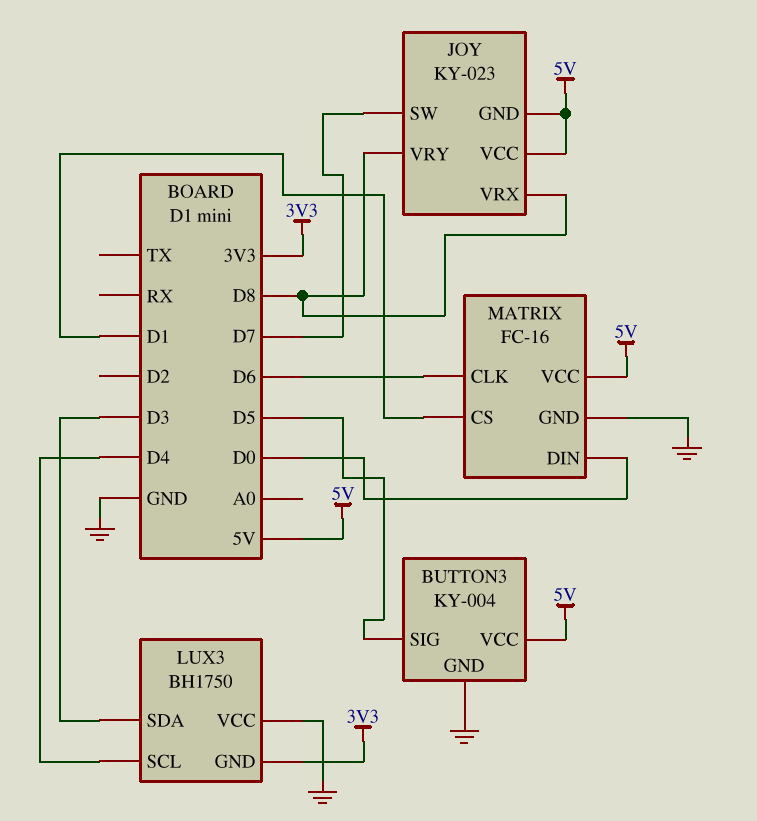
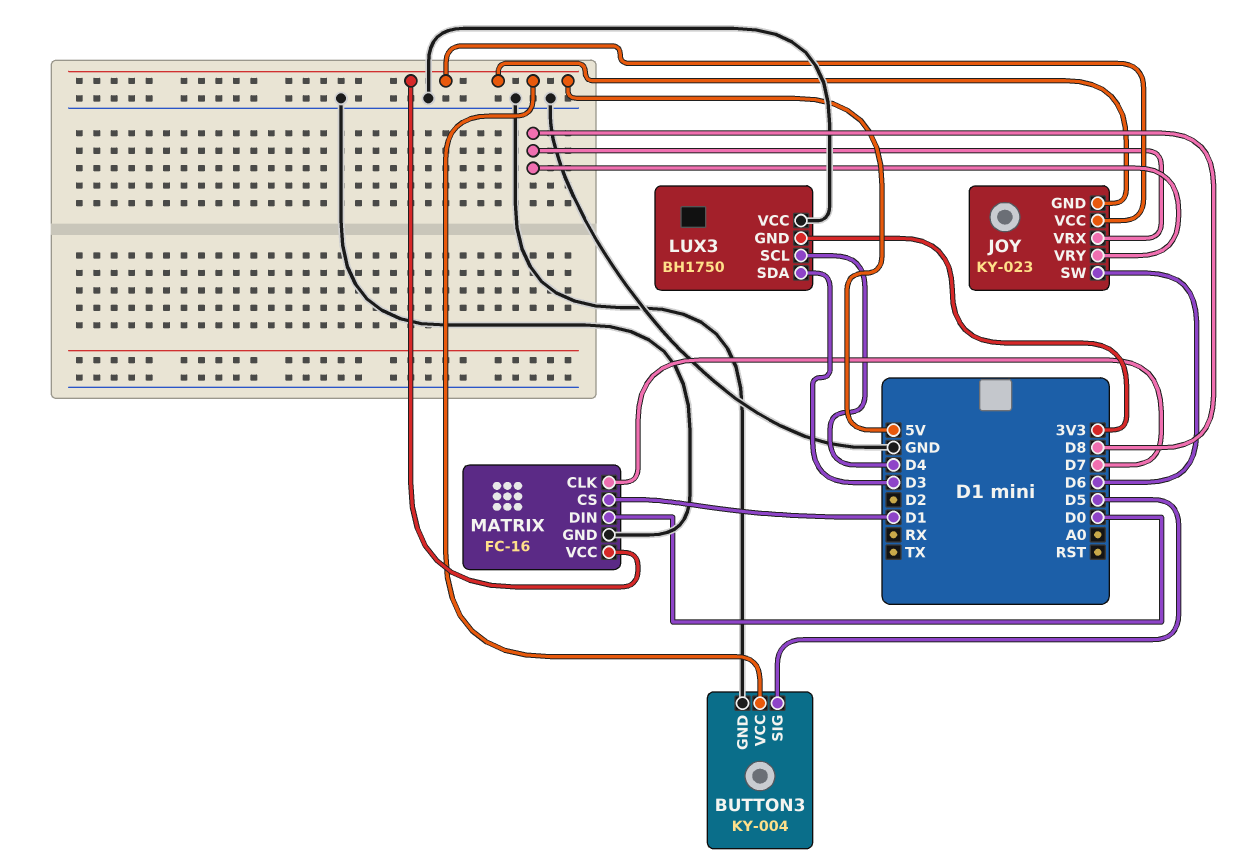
JOY pin SW: D7 -> D6
MATRIX pin CLK: D6 -> D7

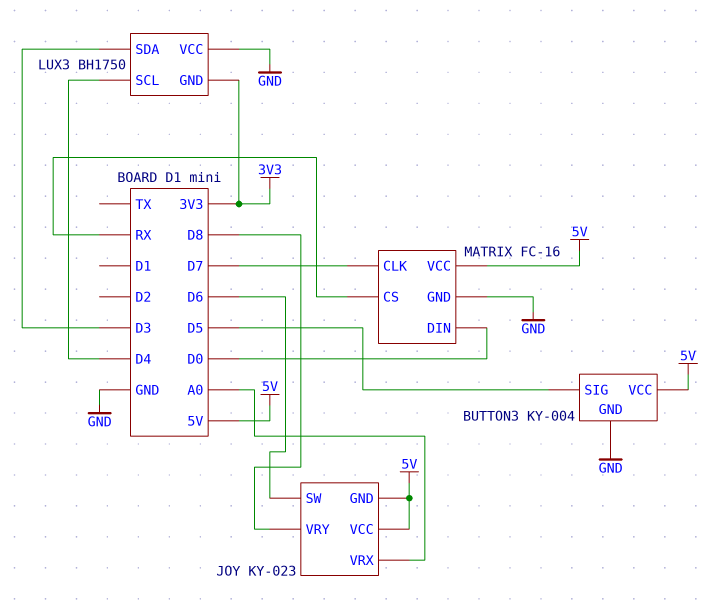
JOY pin VRX: D8 -> A0
MATRIX pin CS: D1 -> RX

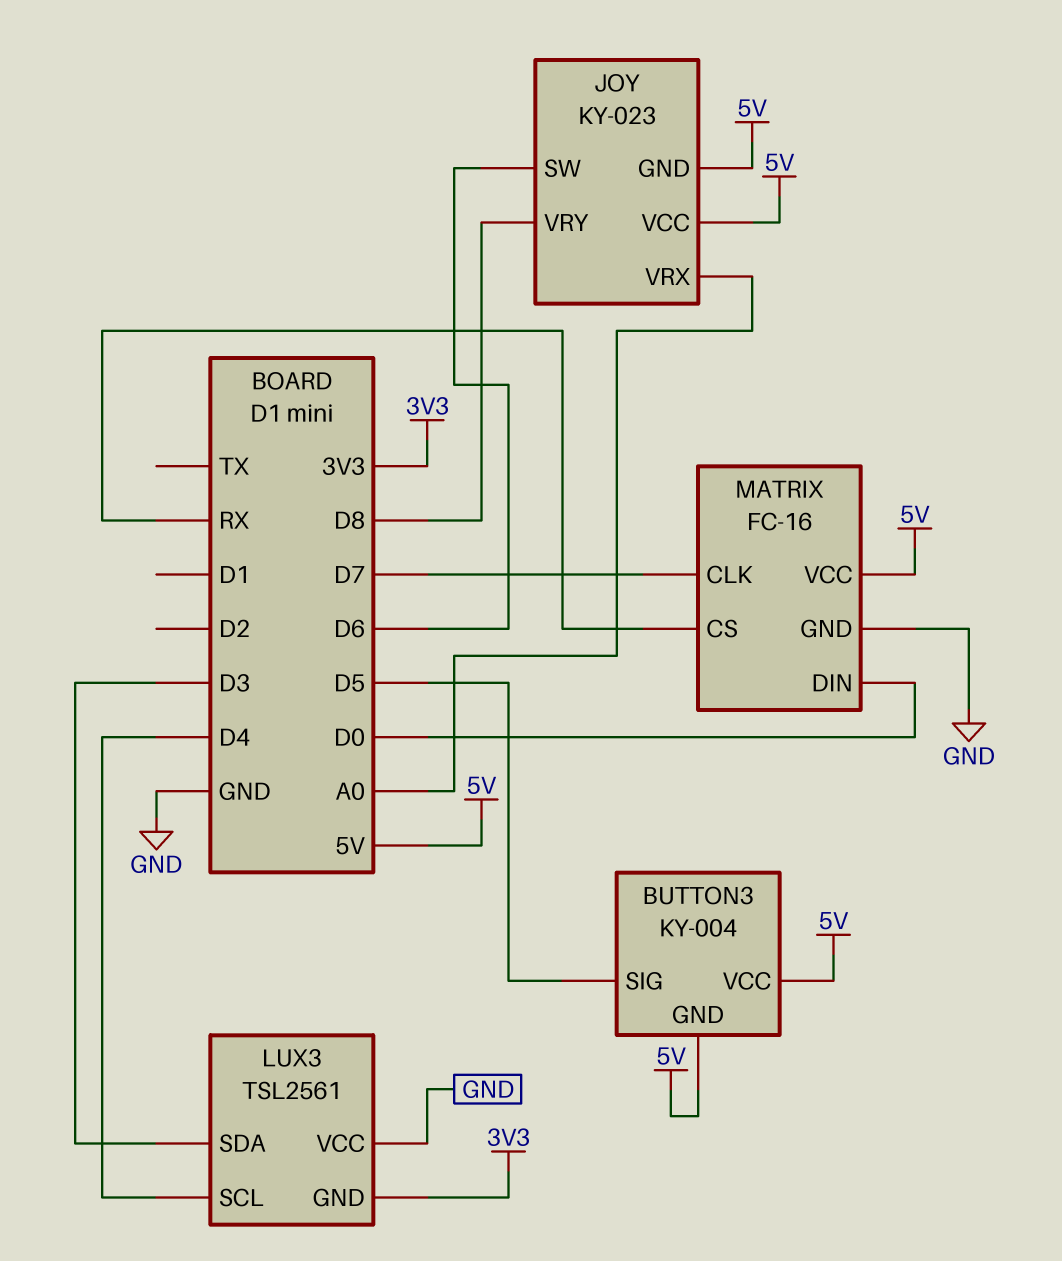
BUTTON3 pin GND: GND -> 5V
LUX3: BH1750 -> TSL2561

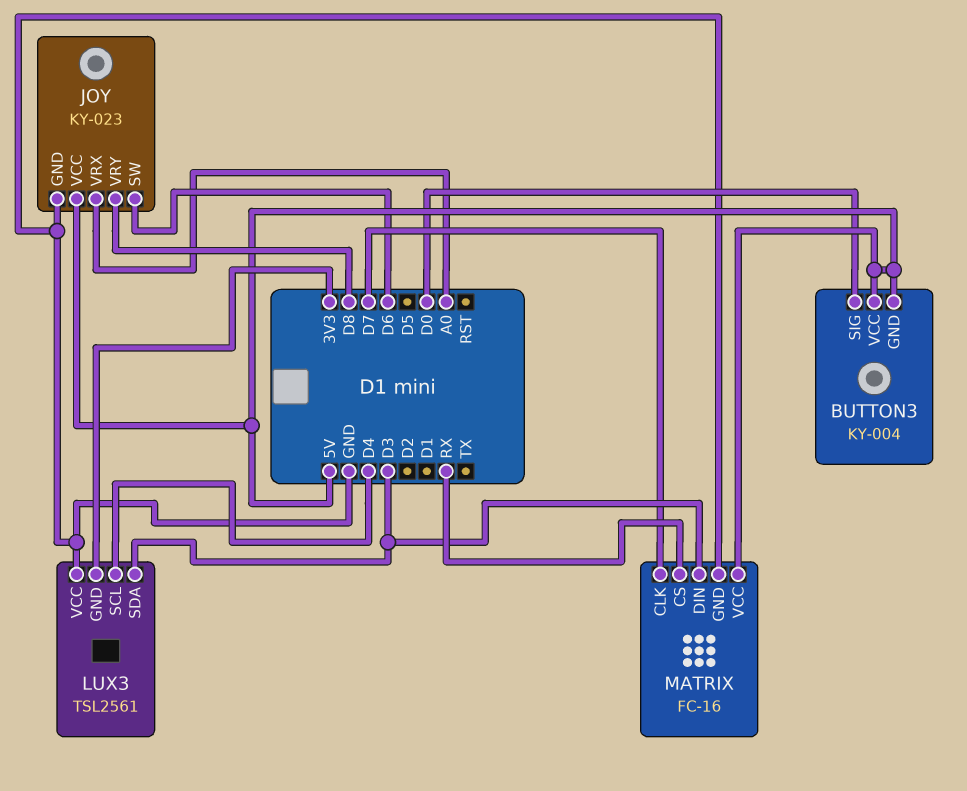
BUTTON3 pin SIG: D5 -> D0
JOY pin GND: 5V -> GND
MATRIX pin DIN: D0 -> D3

